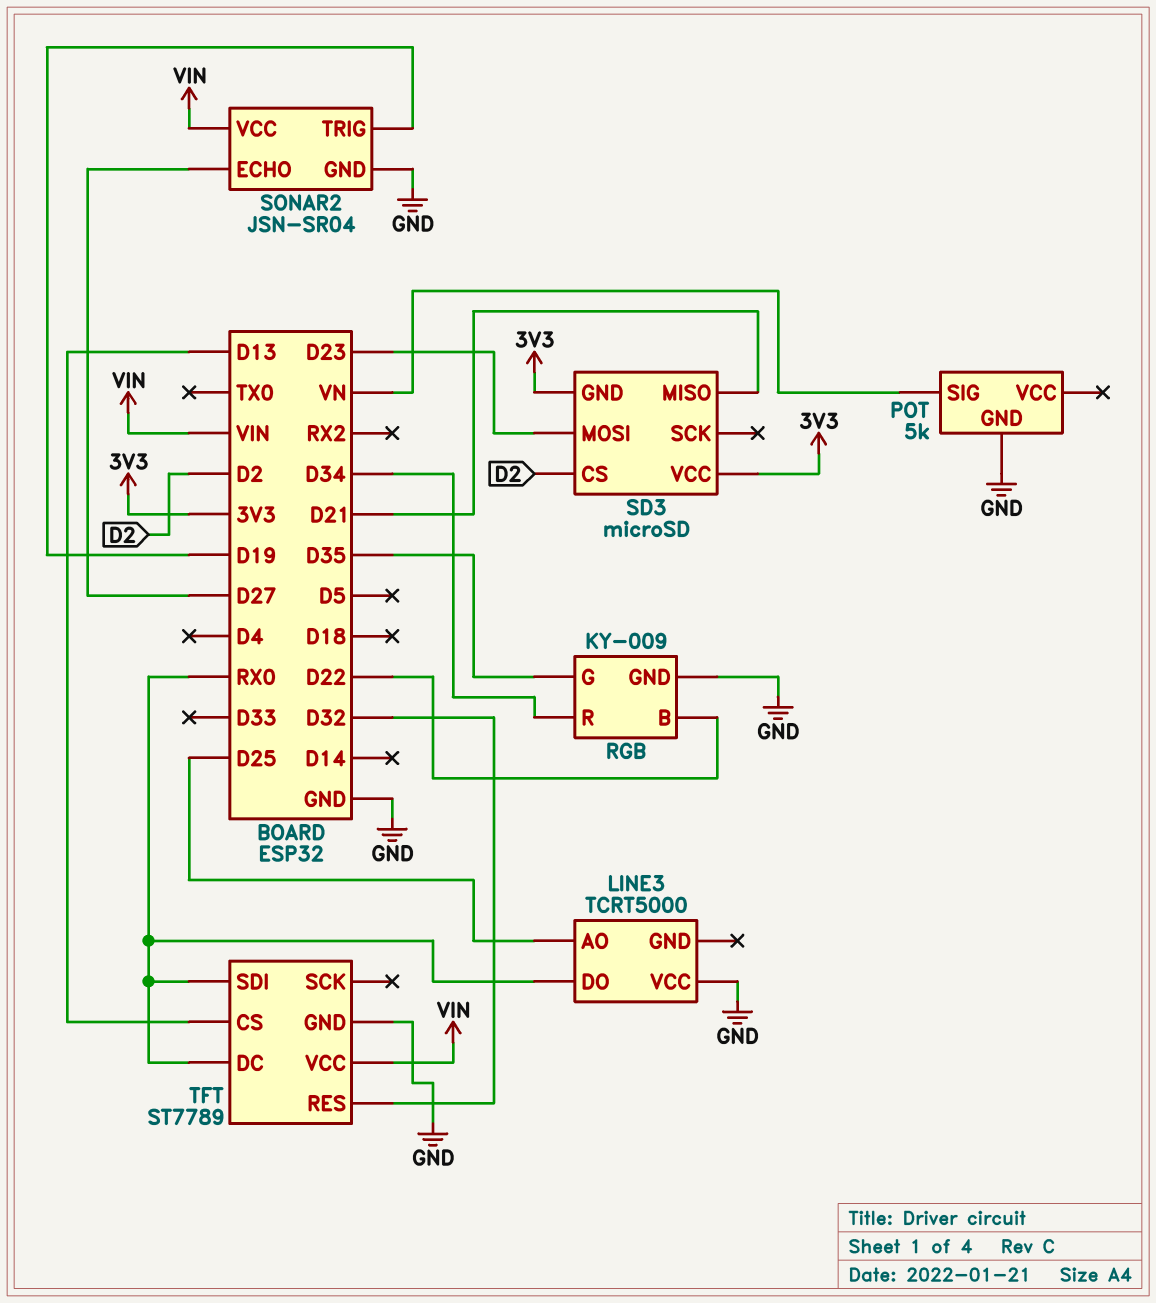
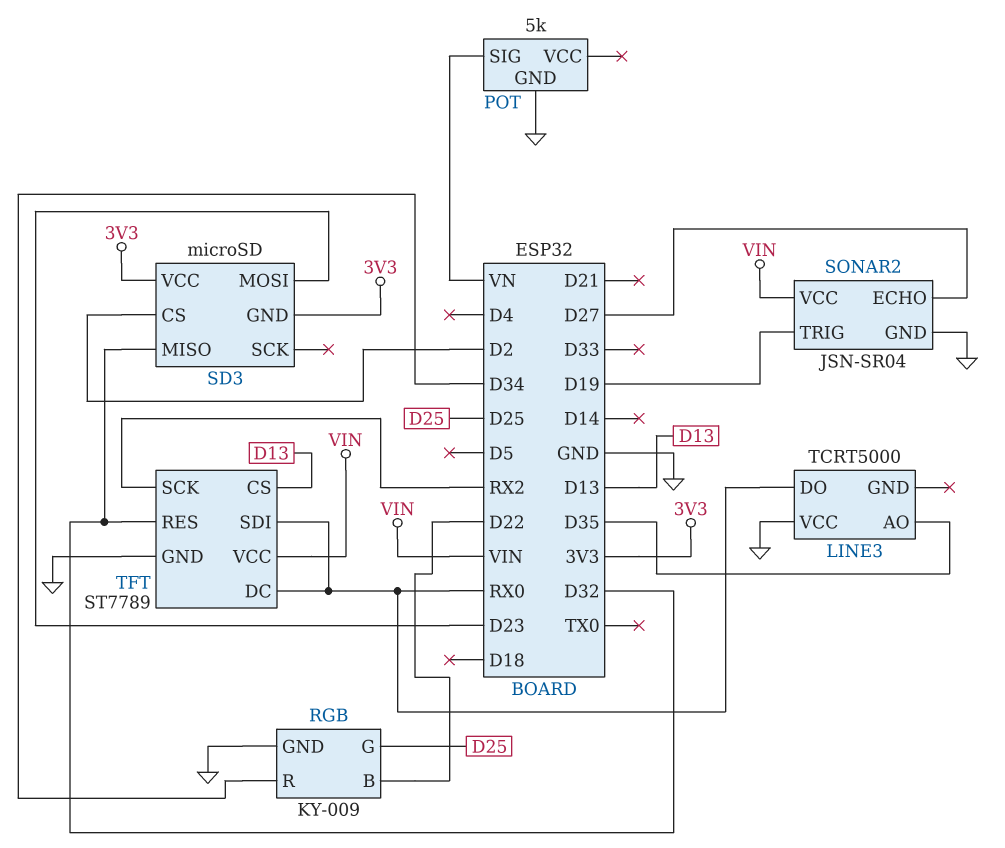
LINE3 pin AO: D25 -> D35
RGB pin G: D35 -> D25
SD3 pin MISO: D21 -> D32
TFT pin SCK: none -> RX2

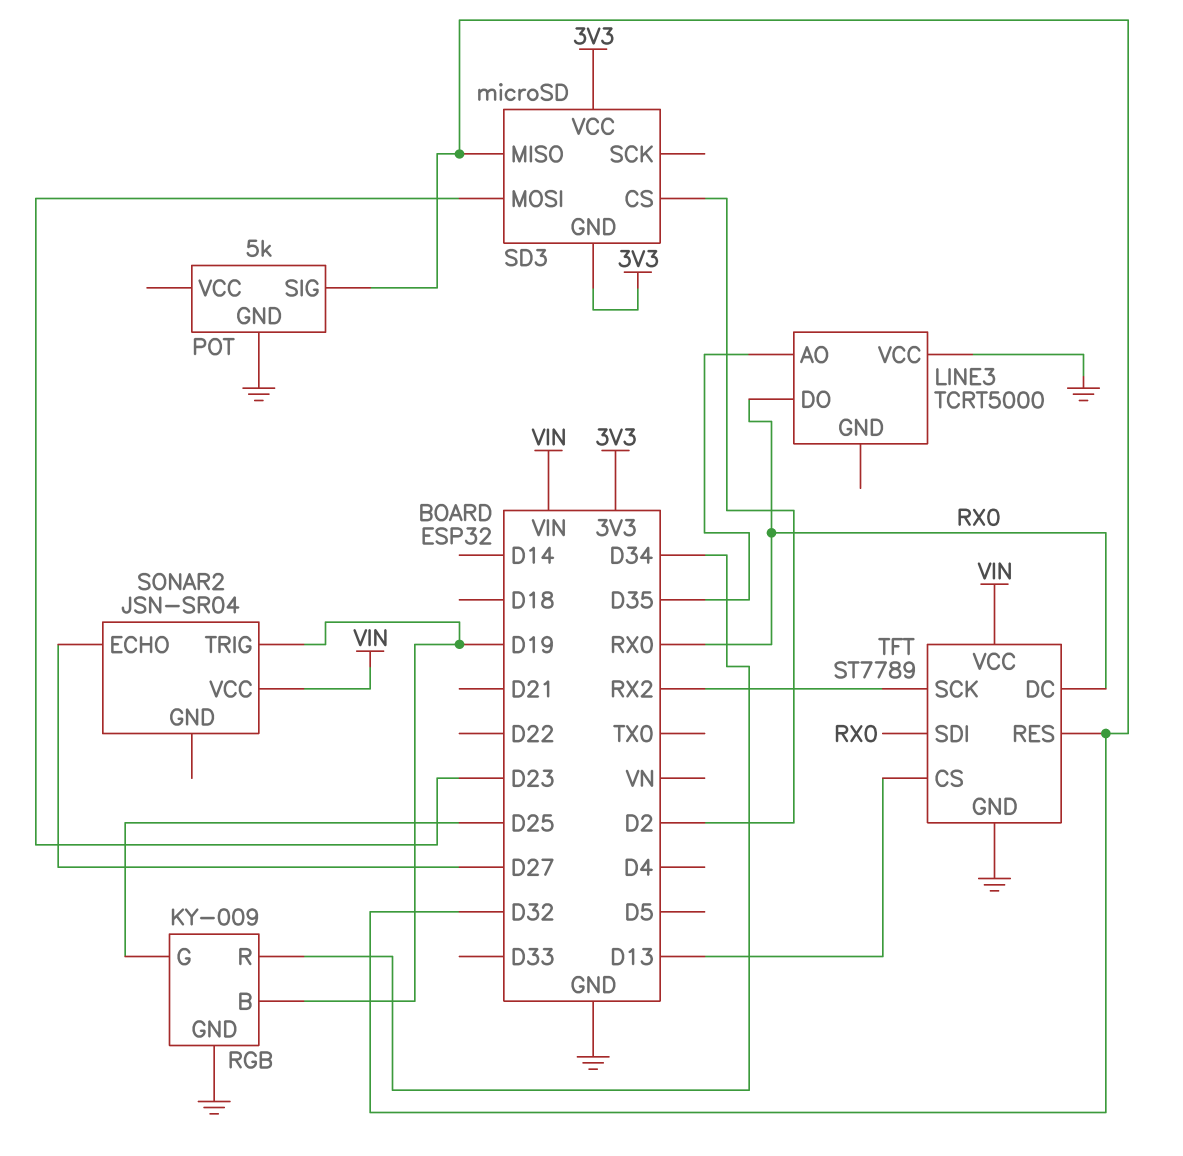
POT pin SIG: VN -> D32
RGB pin B: D22 -> D19
SONAR2 pin GND: GND -> none

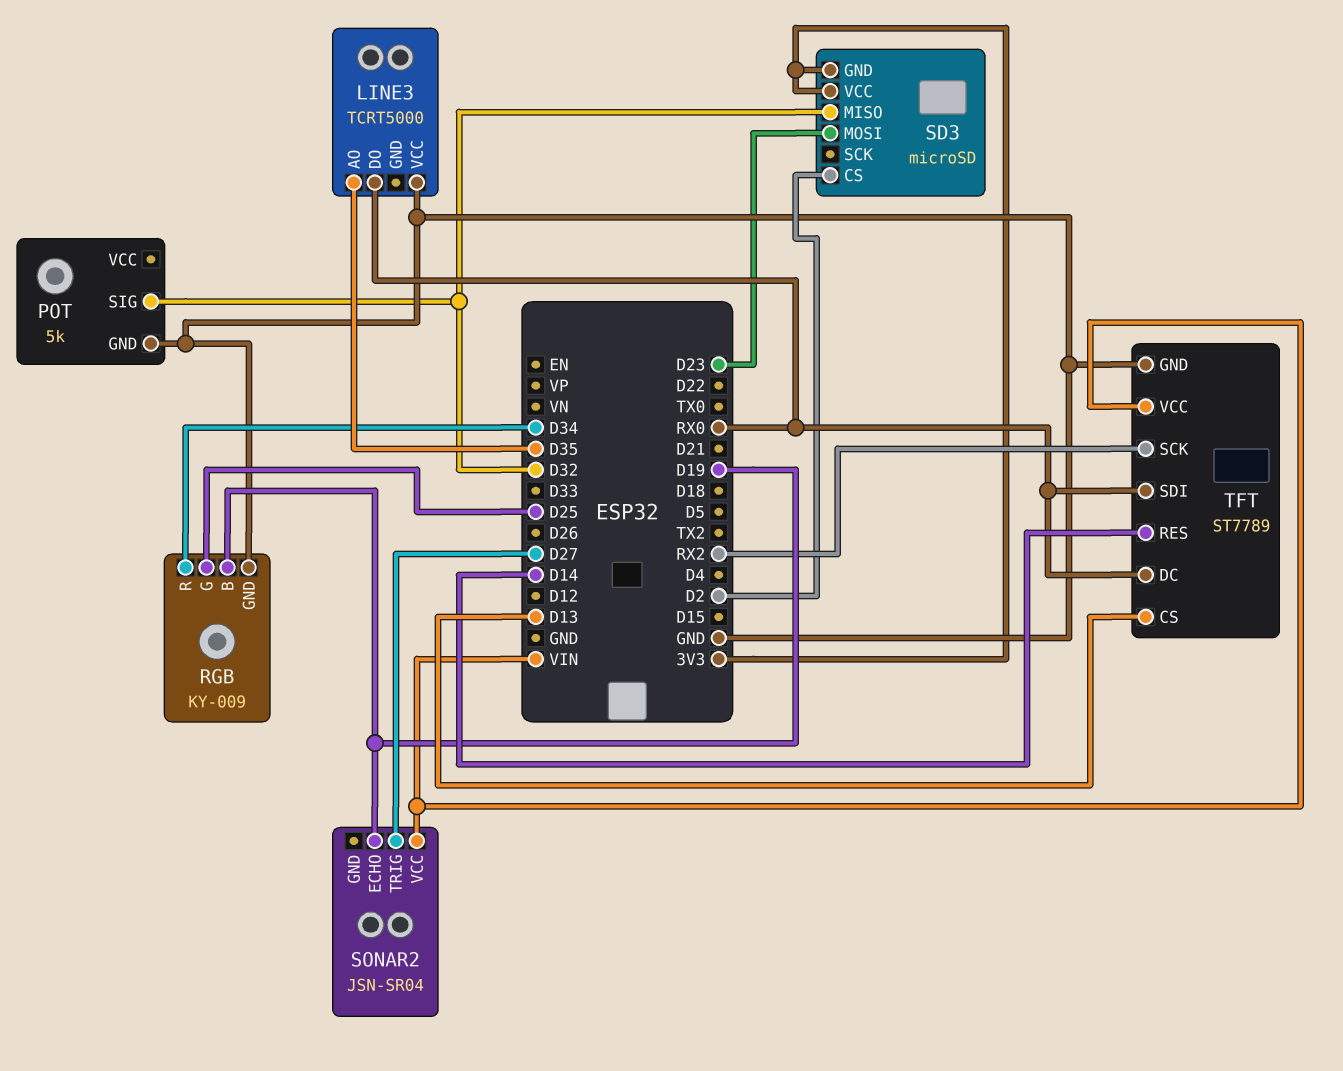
SONAR2 pin ECHO: D27 -> D19
SONAR2 pin TRIG: D19 -> D27
TFT pin RES: D32 -> D14

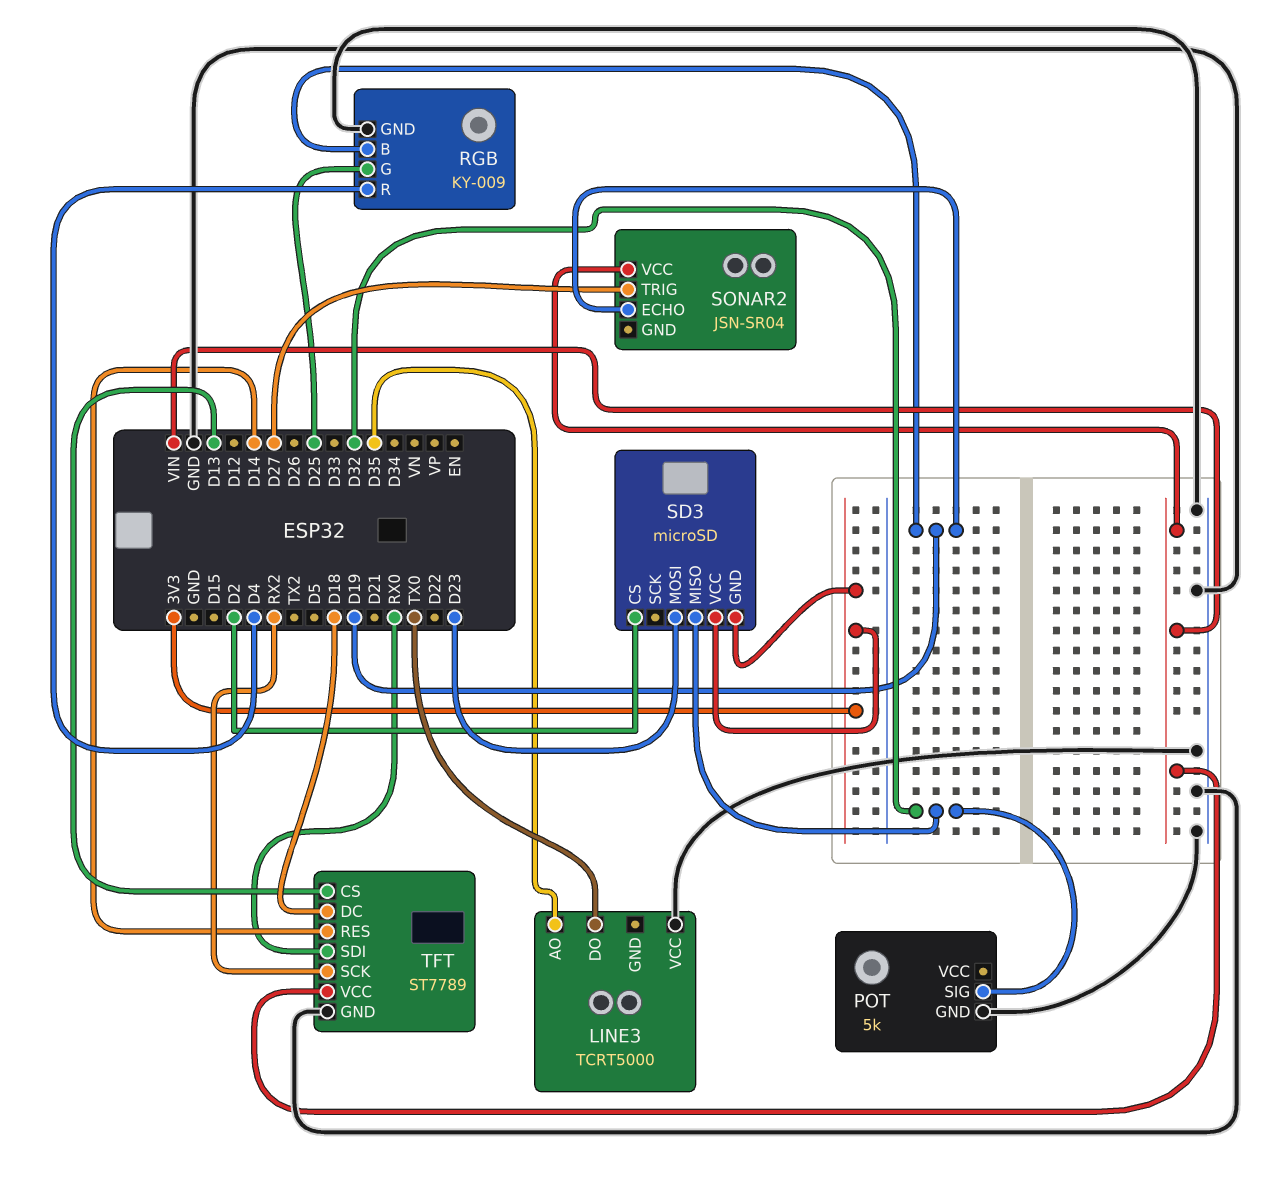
LINE3 pin DO: RX0 -> TX0
RGB pin R: D34 -> D4
TFT pin DC: RX0 -> D18

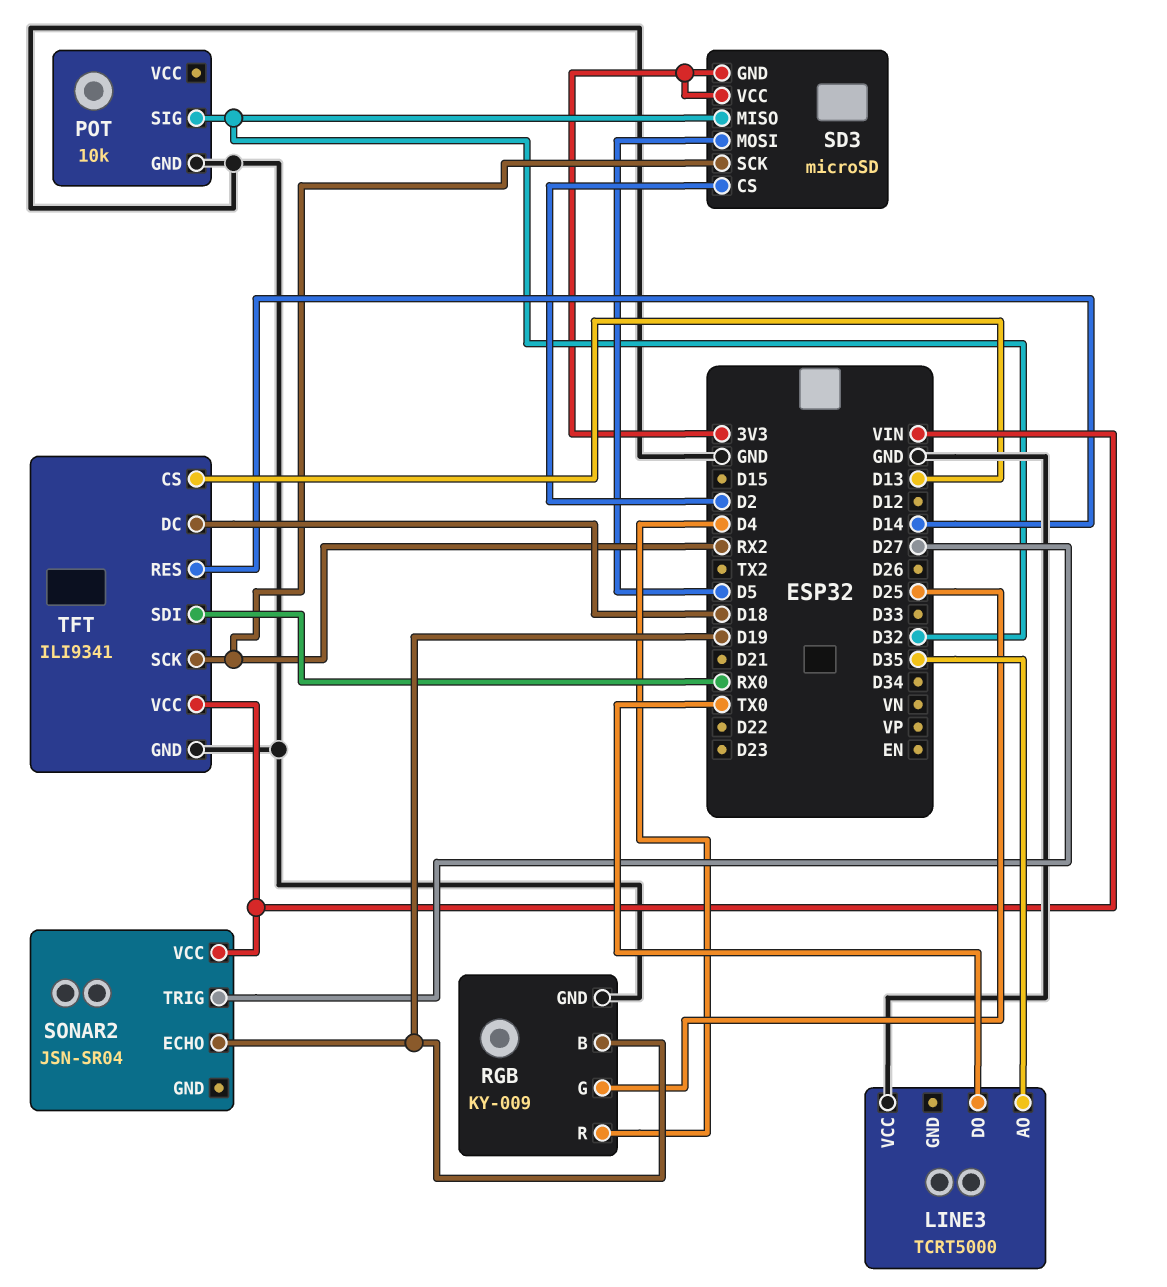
POT: 5k -> 10k
SD3 pin MOSI: D23 -> D5
SD3 pin SCK: none -> RX2
TFT: ST7789 -> ILI9341

